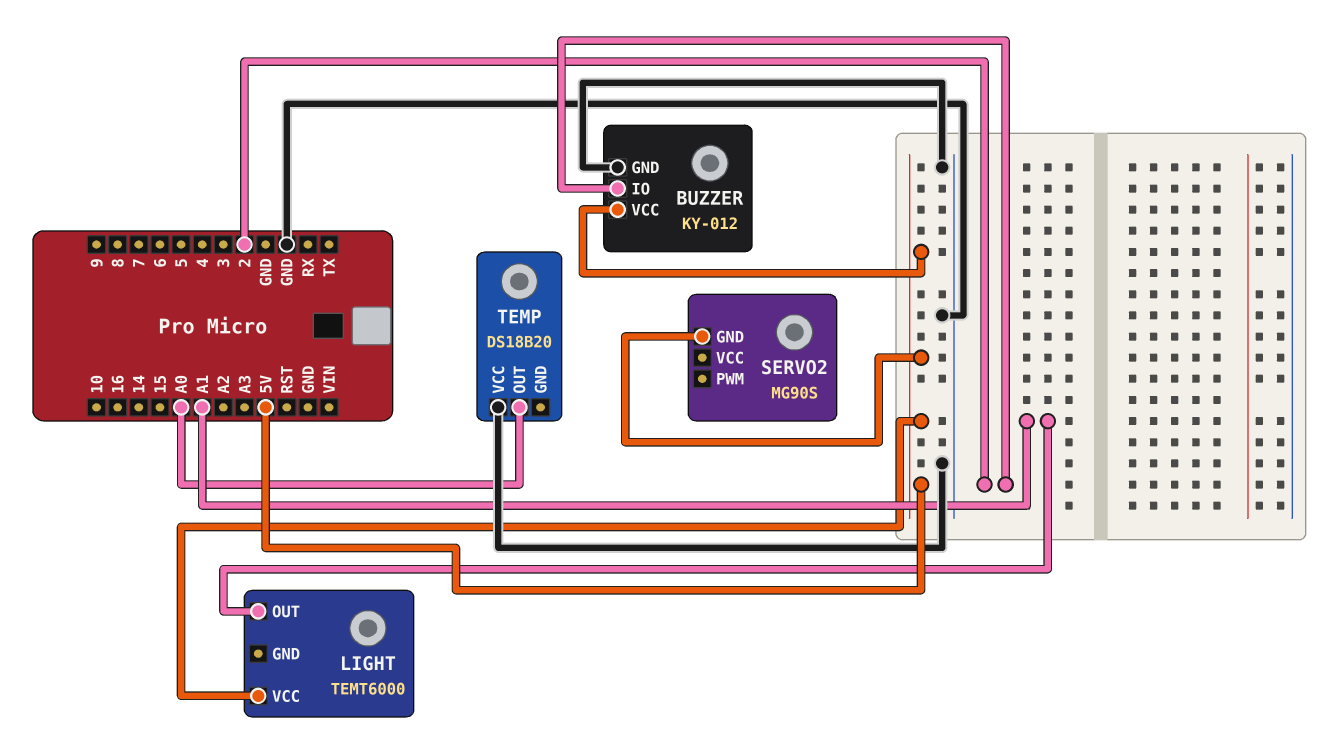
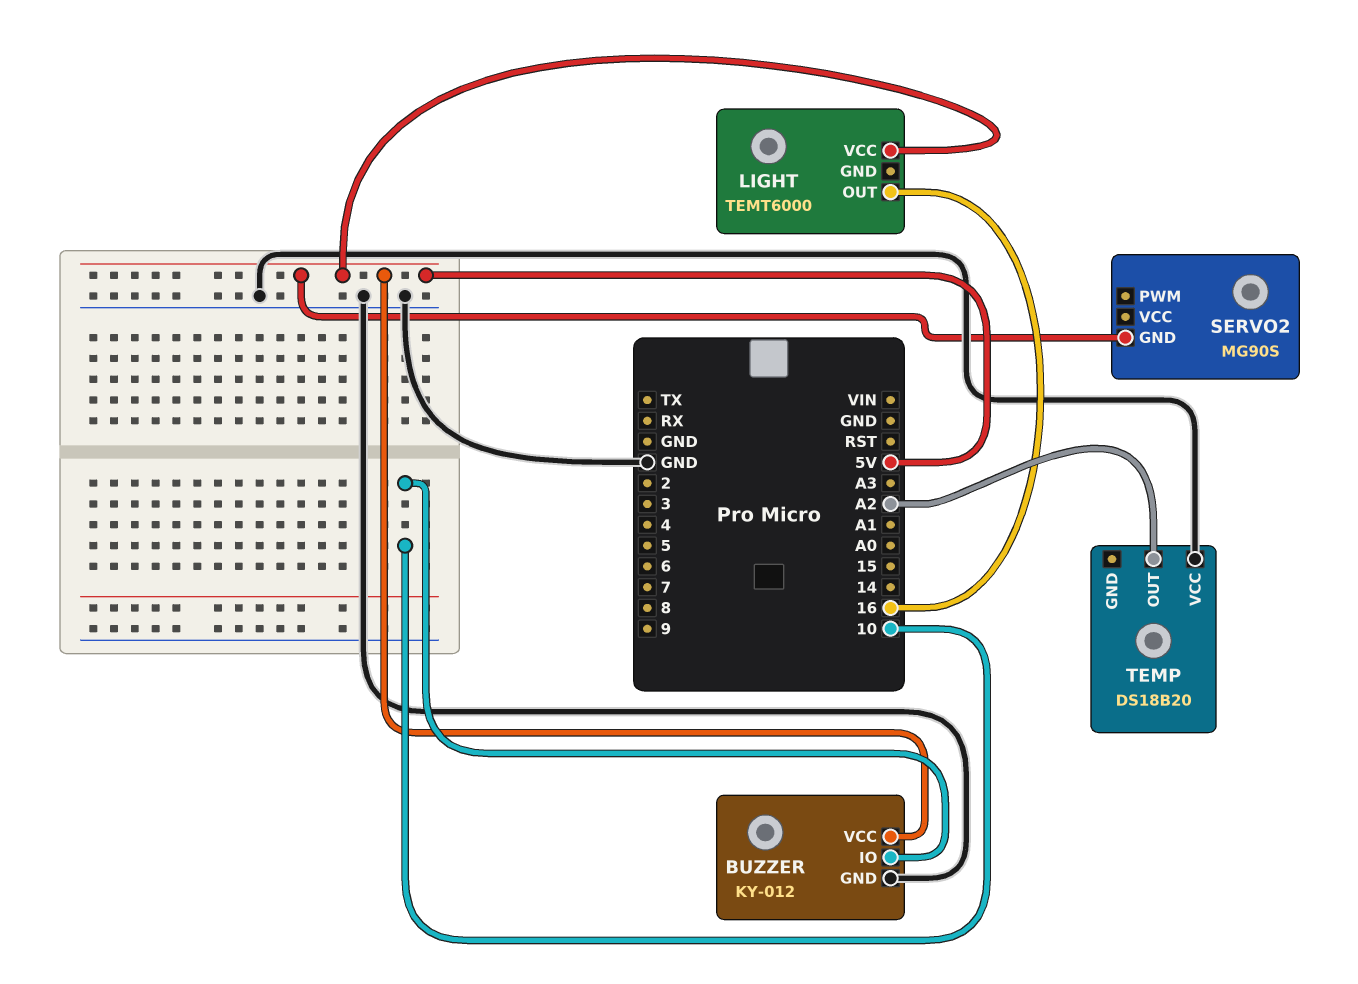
BUZZER pin IO: 2 -> 10
LIGHT pin OUT: A1 -> 16
TEMP pin OUT: A0 -> A2

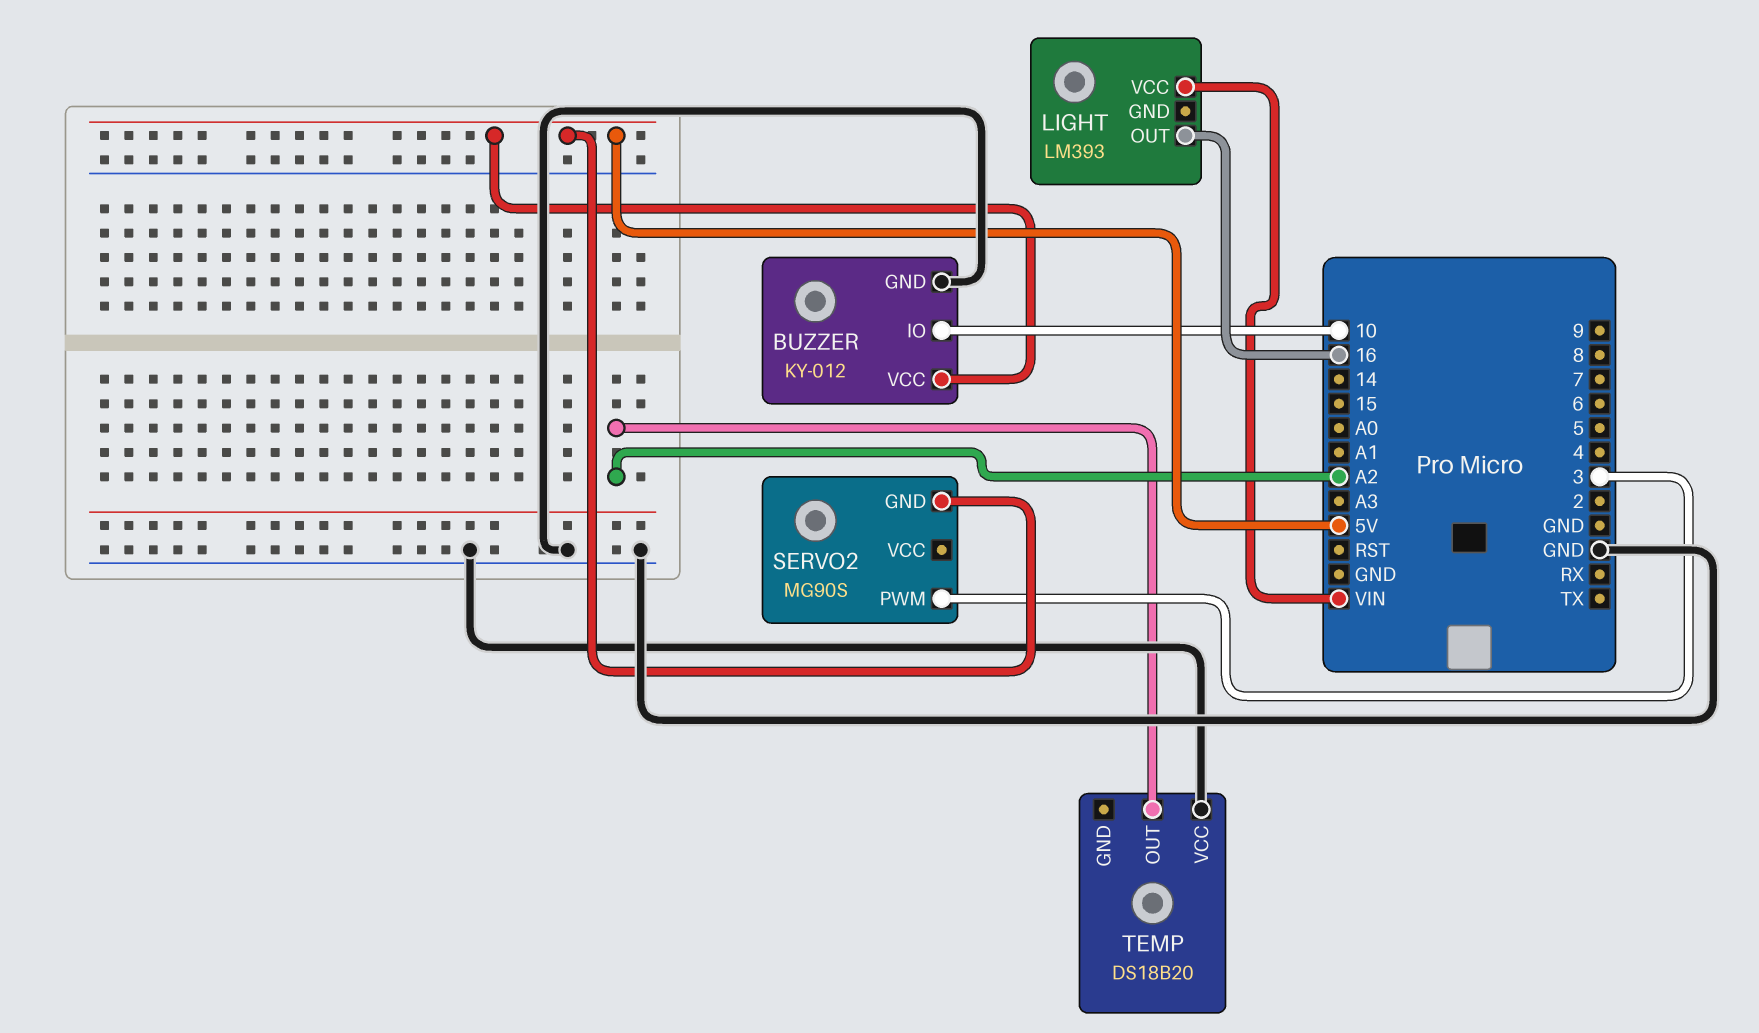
LIGHT: TEMT6000 -> LM393
LIGHT pin VCC: 5V -> VIN
SERVO2 pin PWM: none -> 3

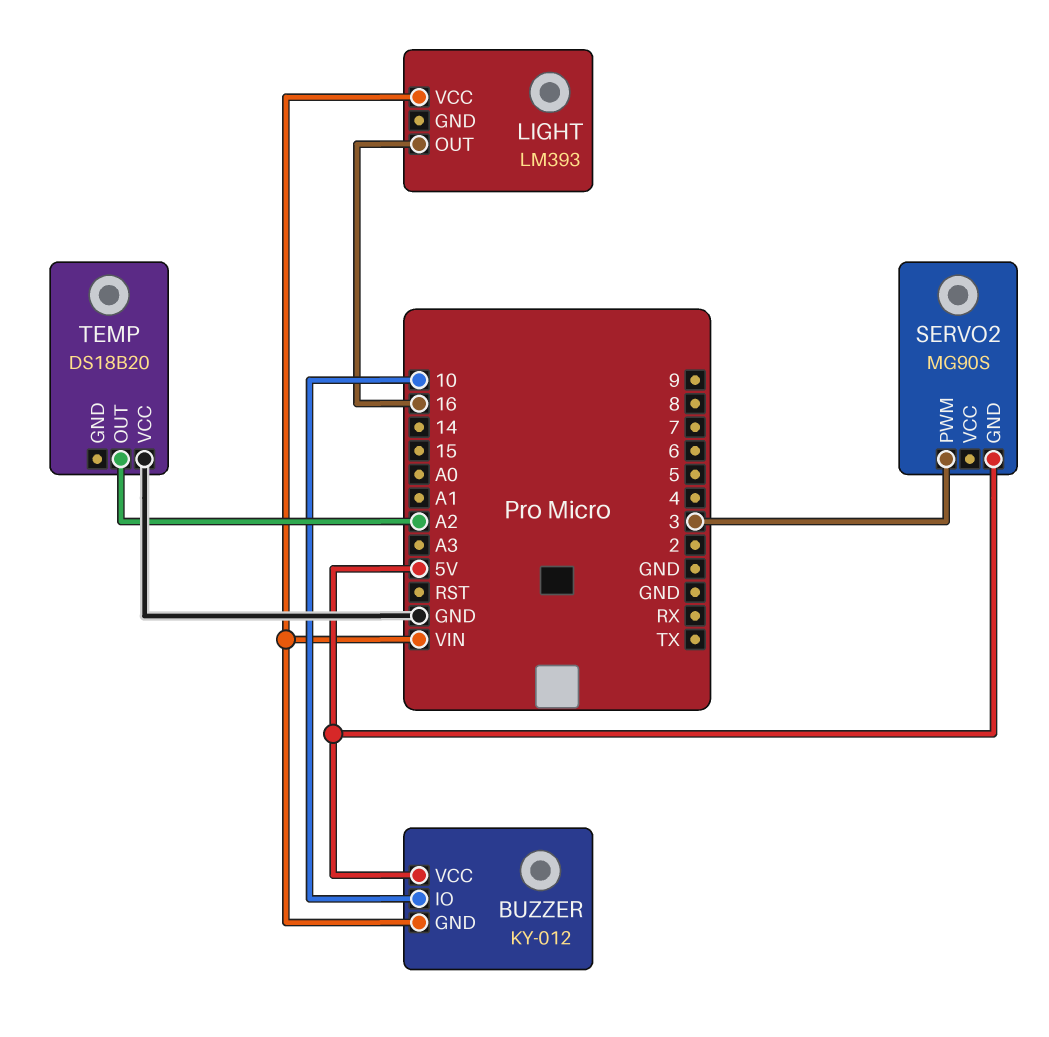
BUZZER pin GND: GND -> VIN

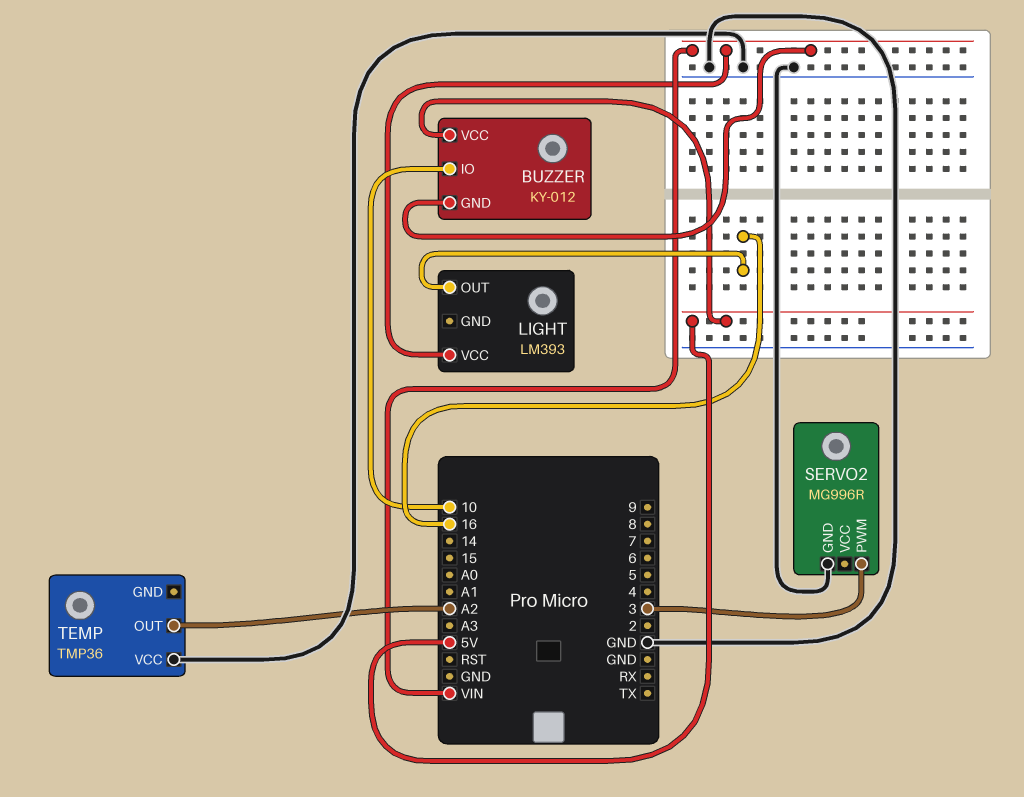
SERVO2: MG90S -> MG996R
SERVO2 pin GND: 5V -> GND
TEMP: DS18B20 -> TMP36

